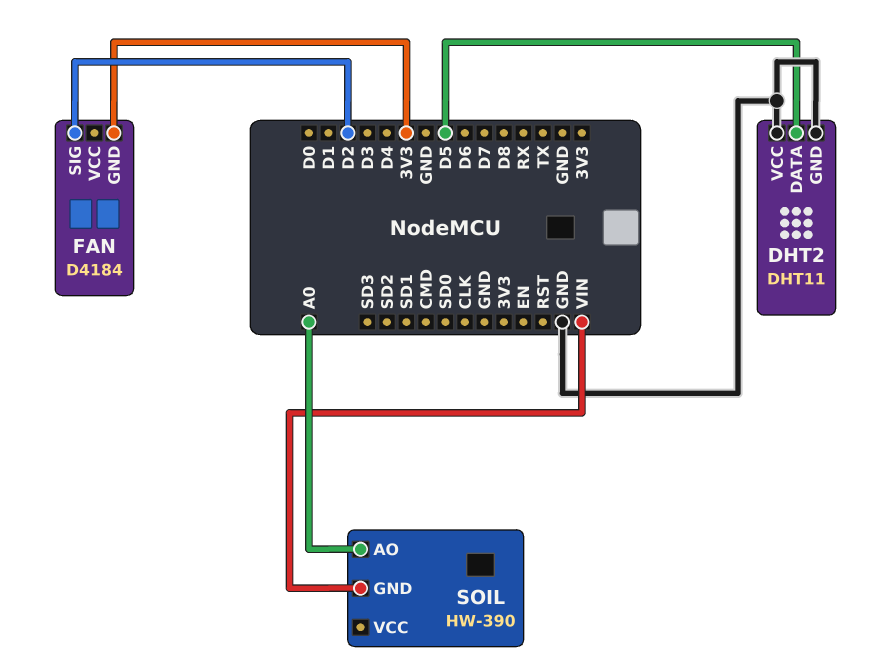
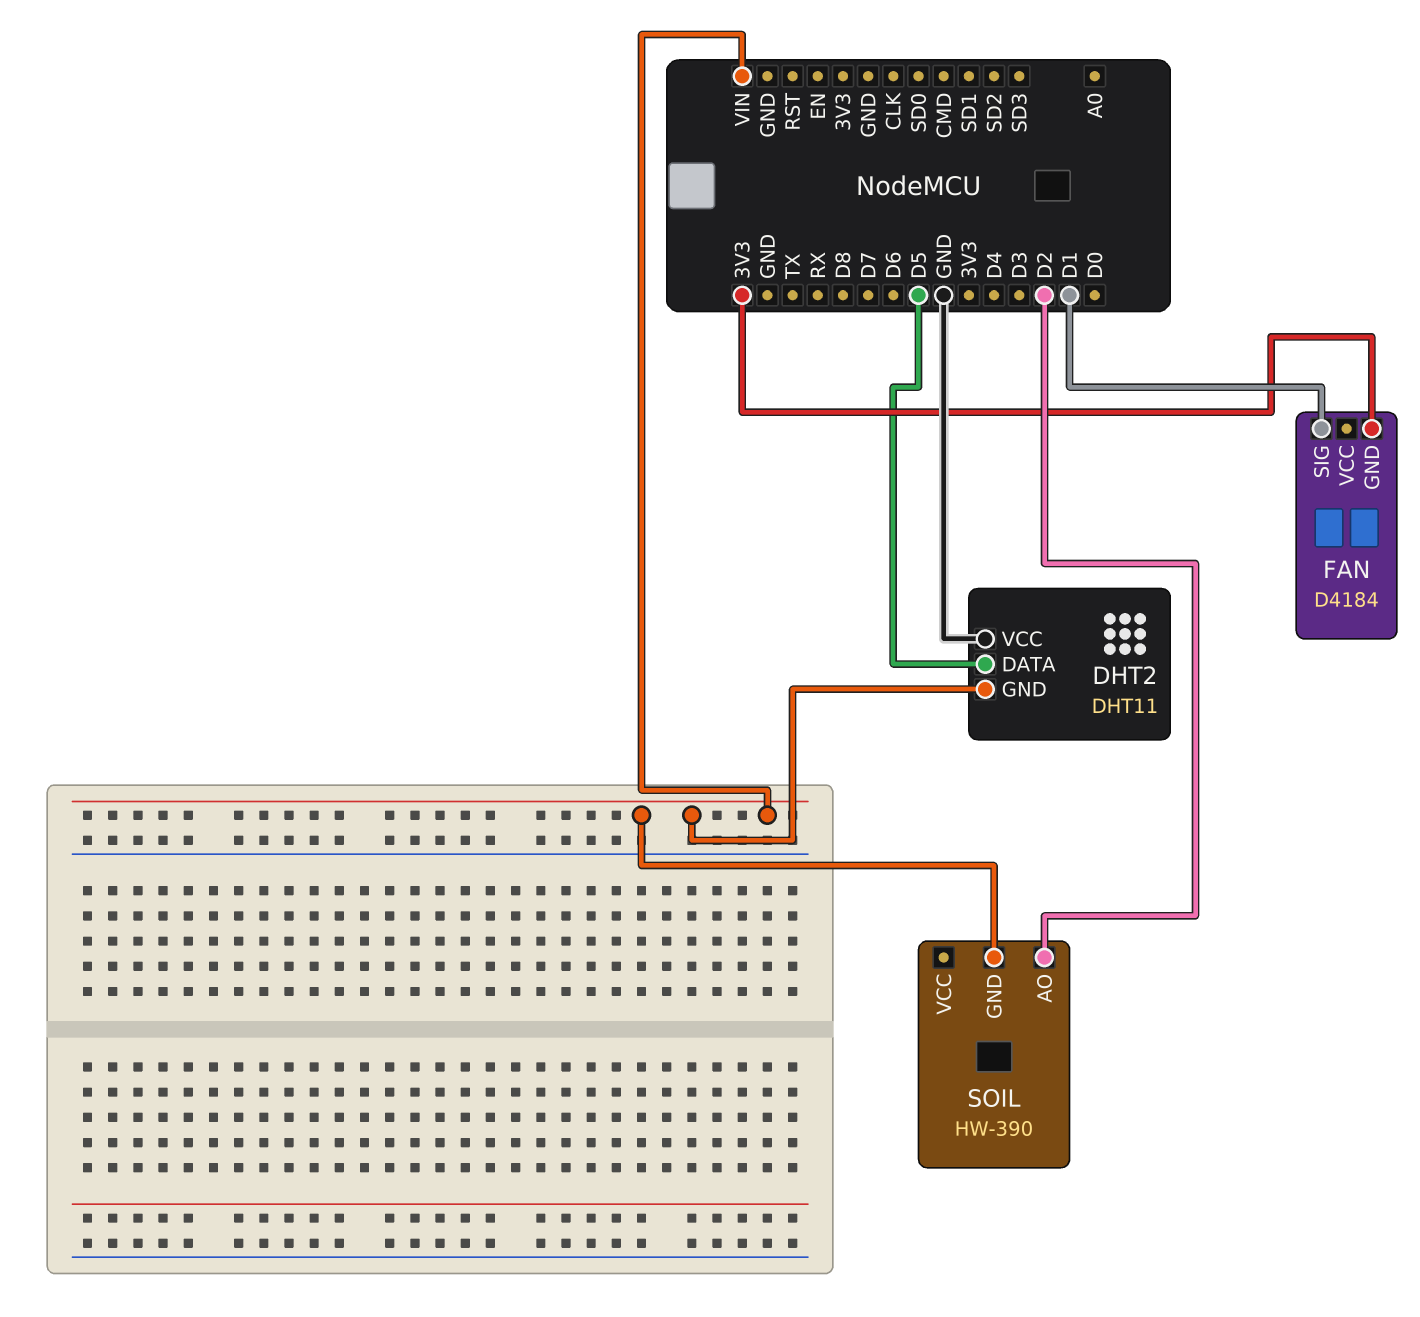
DHT2 pin GND: GND -> VIN
FAN pin SIG: D2 -> D1
SOIL pin AO: A0 -> D2

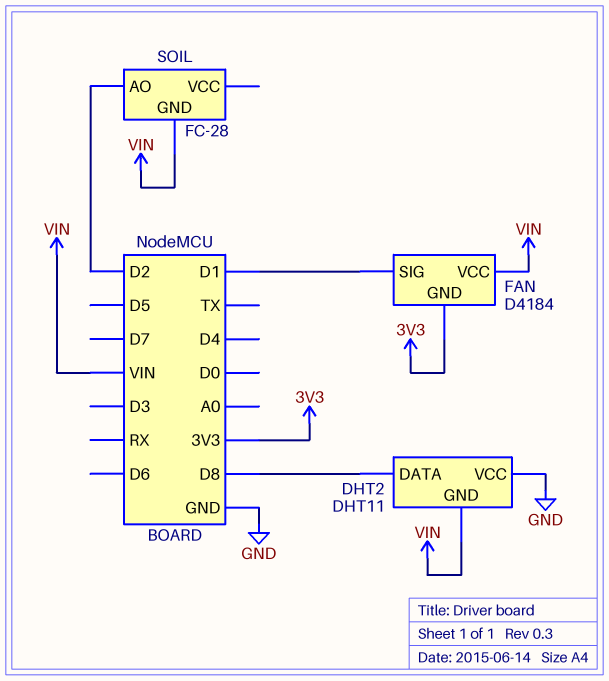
DHT2 pin DATA: D5 -> D8
FAN pin VCC: none -> VIN
SOIL: HW-390 -> FC-28

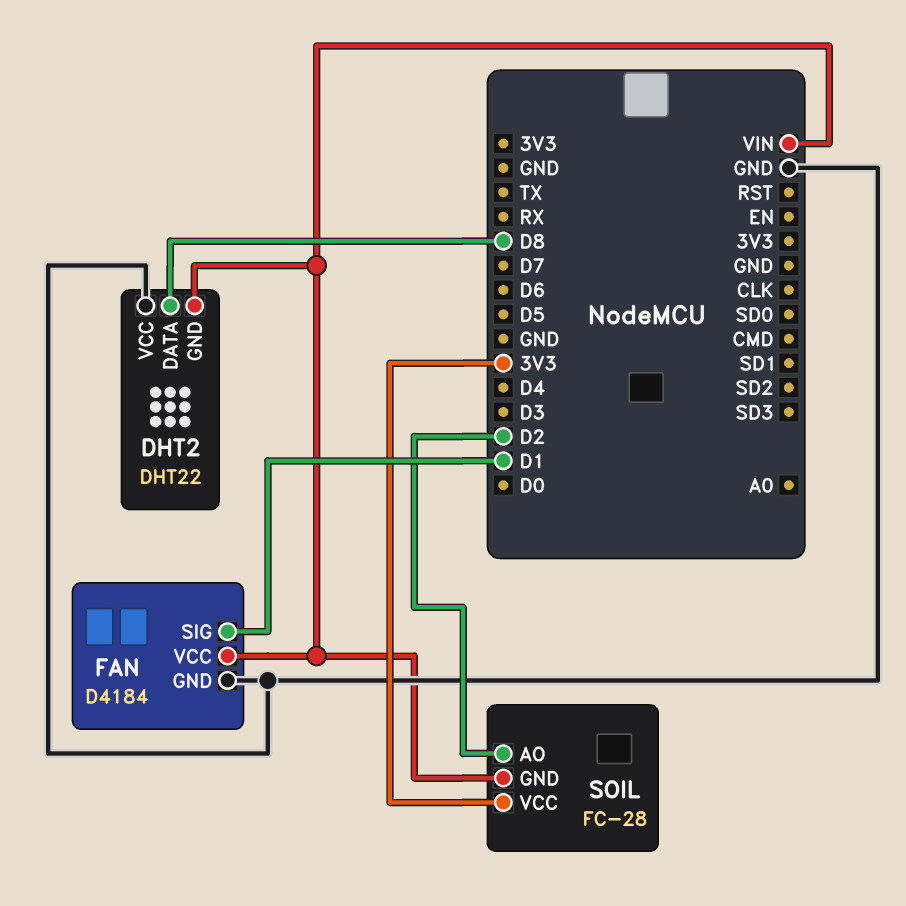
DHT2: DHT11 -> DHT22
FAN pin GND: 3V3 -> GND
SOIL pin VCC: none -> 3V3

